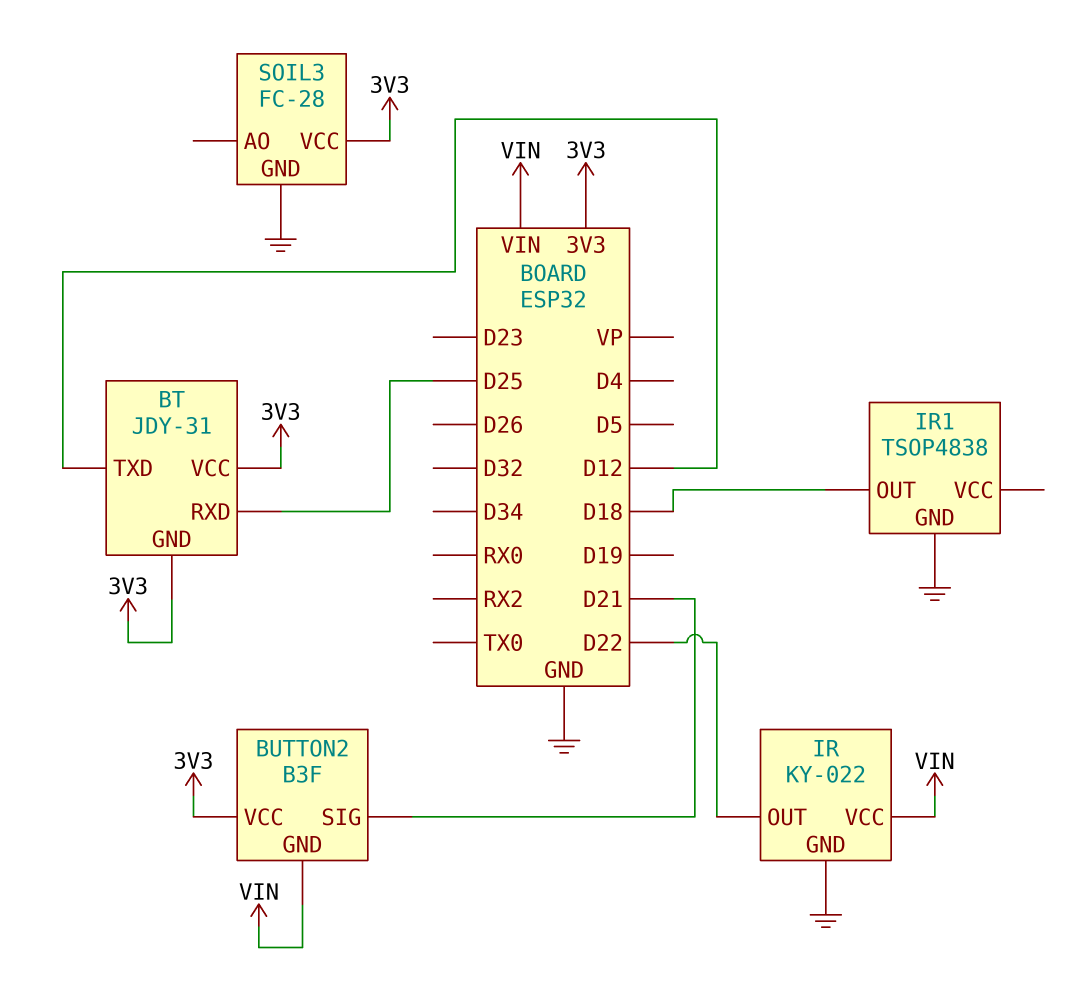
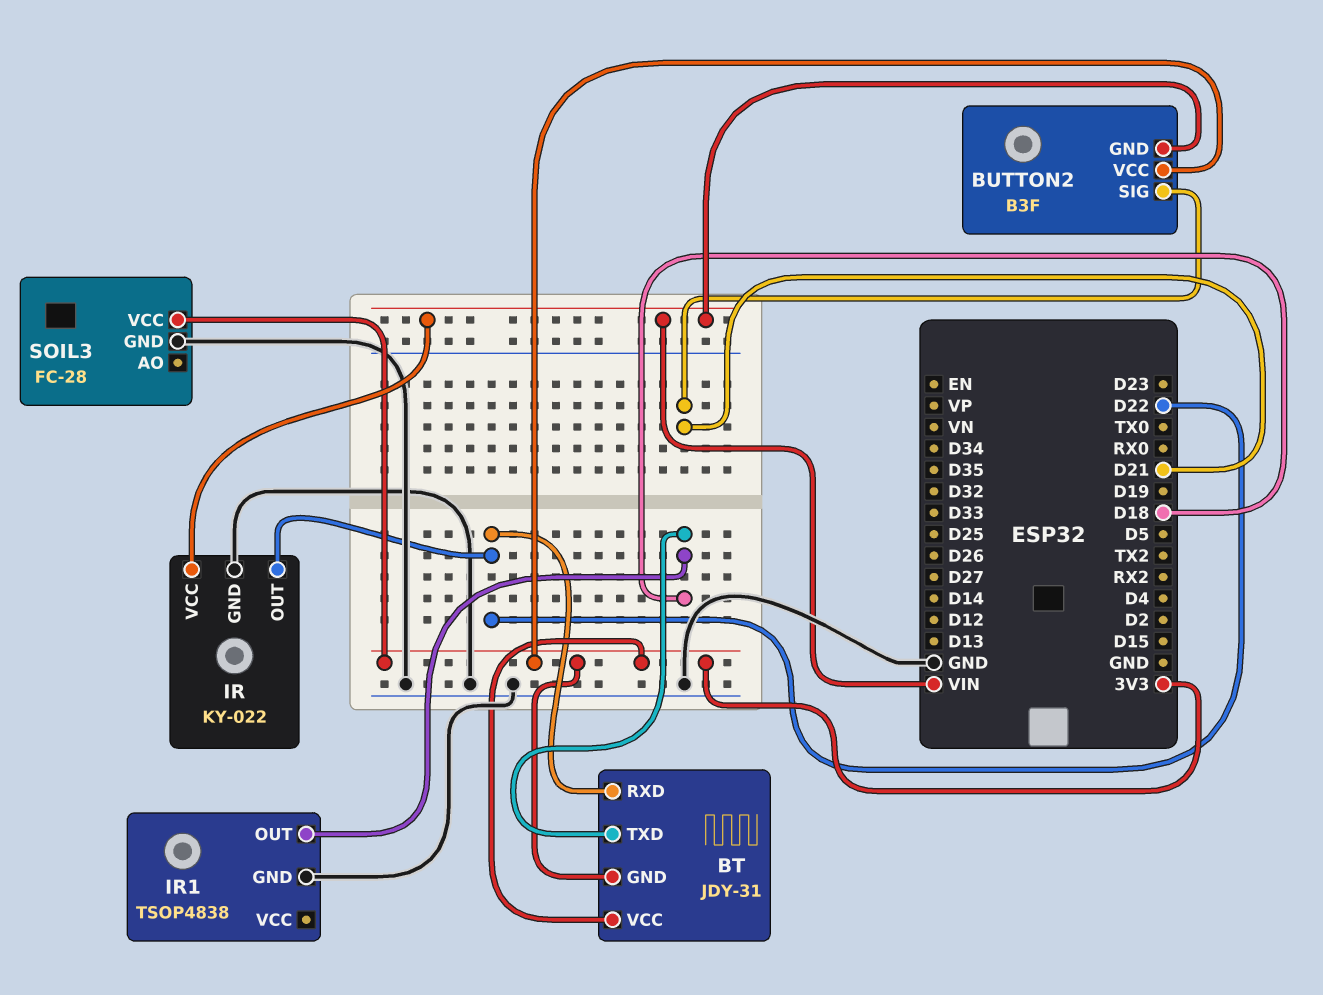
BT pin RXD: D25 -> D22
BT pin TXD: D12 -> D18

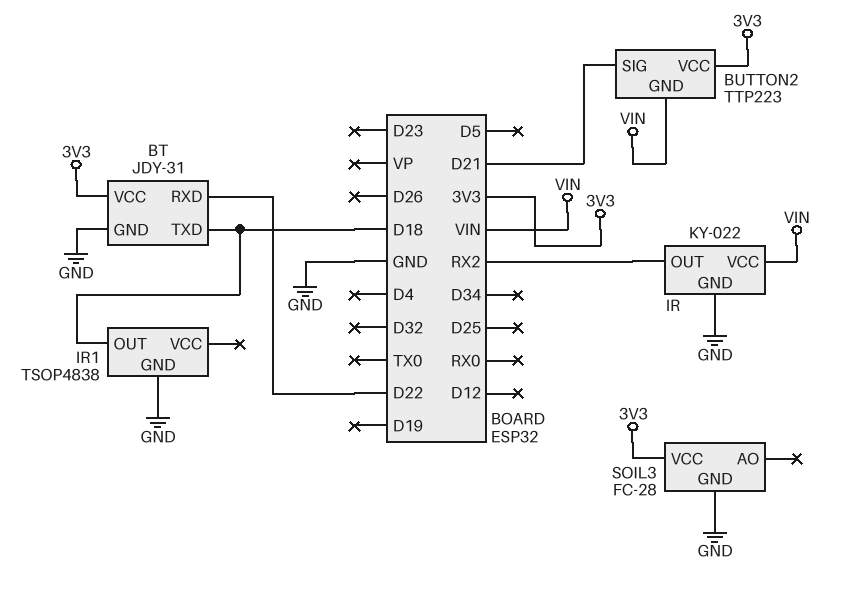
BT pin GND: 3V3 -> GND
BUTTON2: B3F -> TTP223
IR pin OUT: D22 -> RX2

